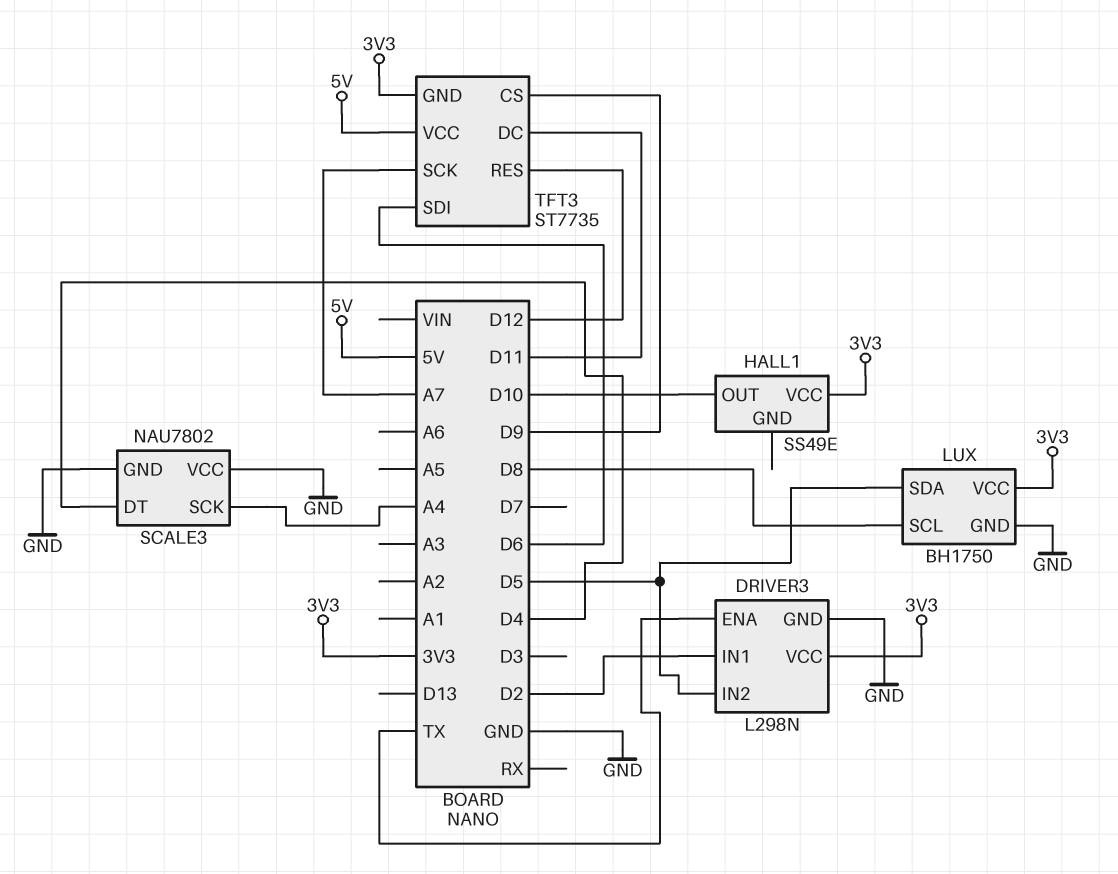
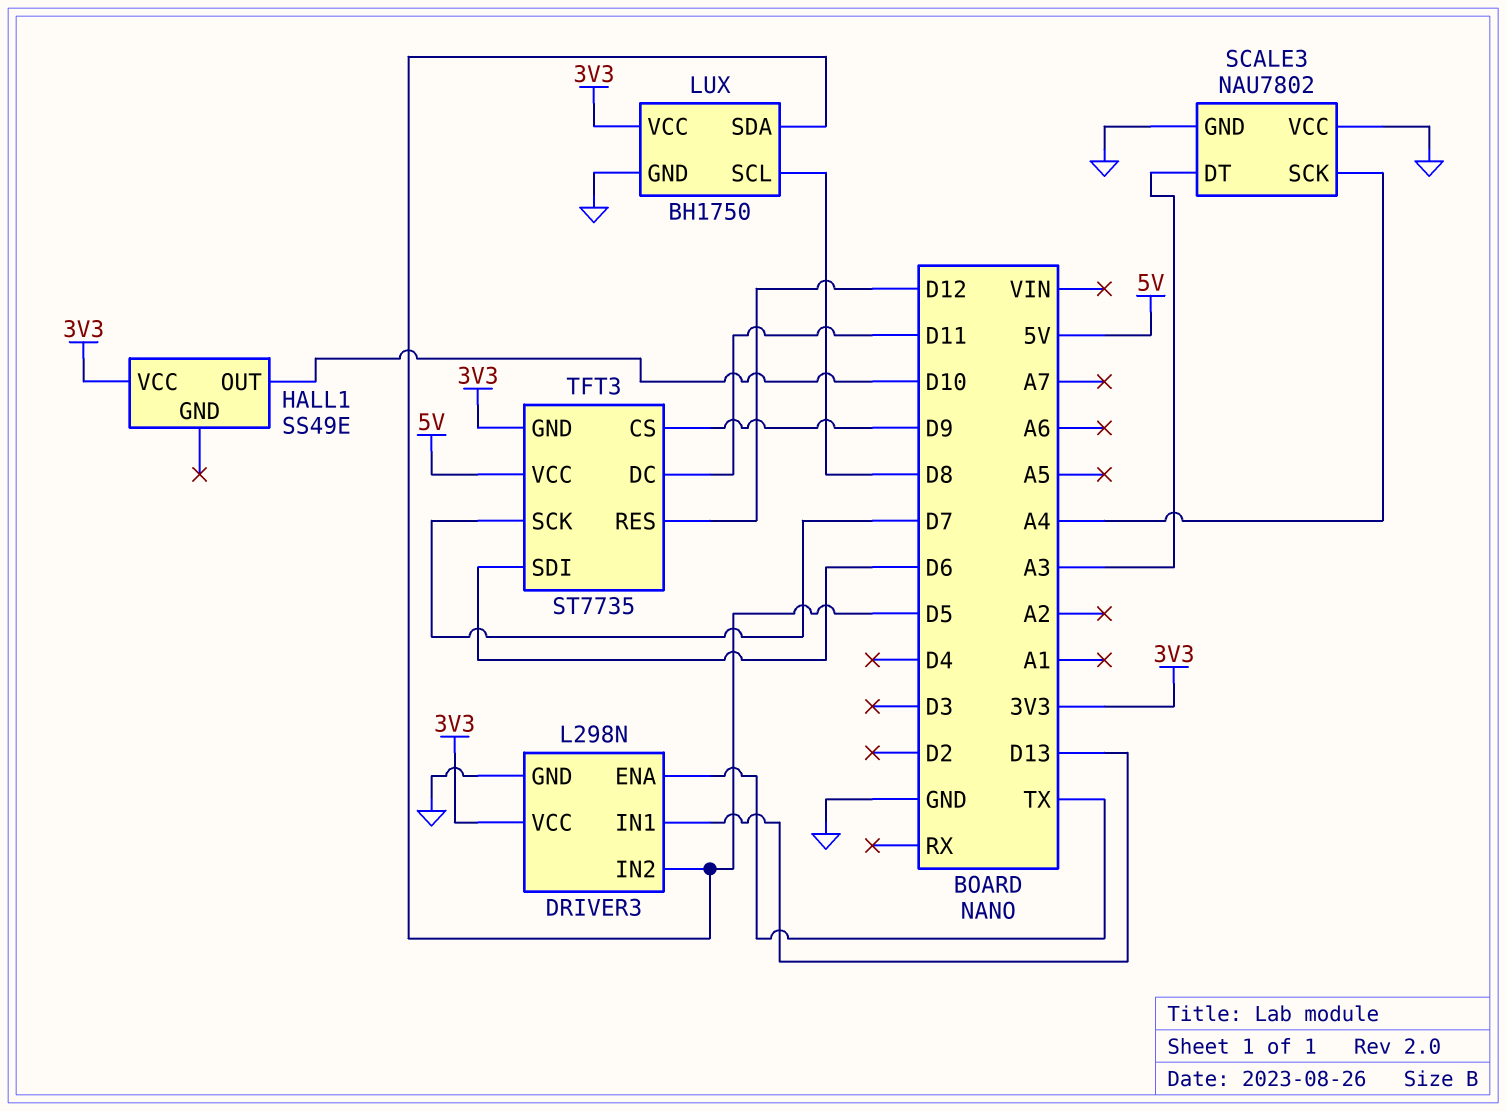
DRIVER3 pin IN1: D2 -> D13
SCALE3 pin DT: D4 -> A3
TFT3 pin SCK: A7 -> D7

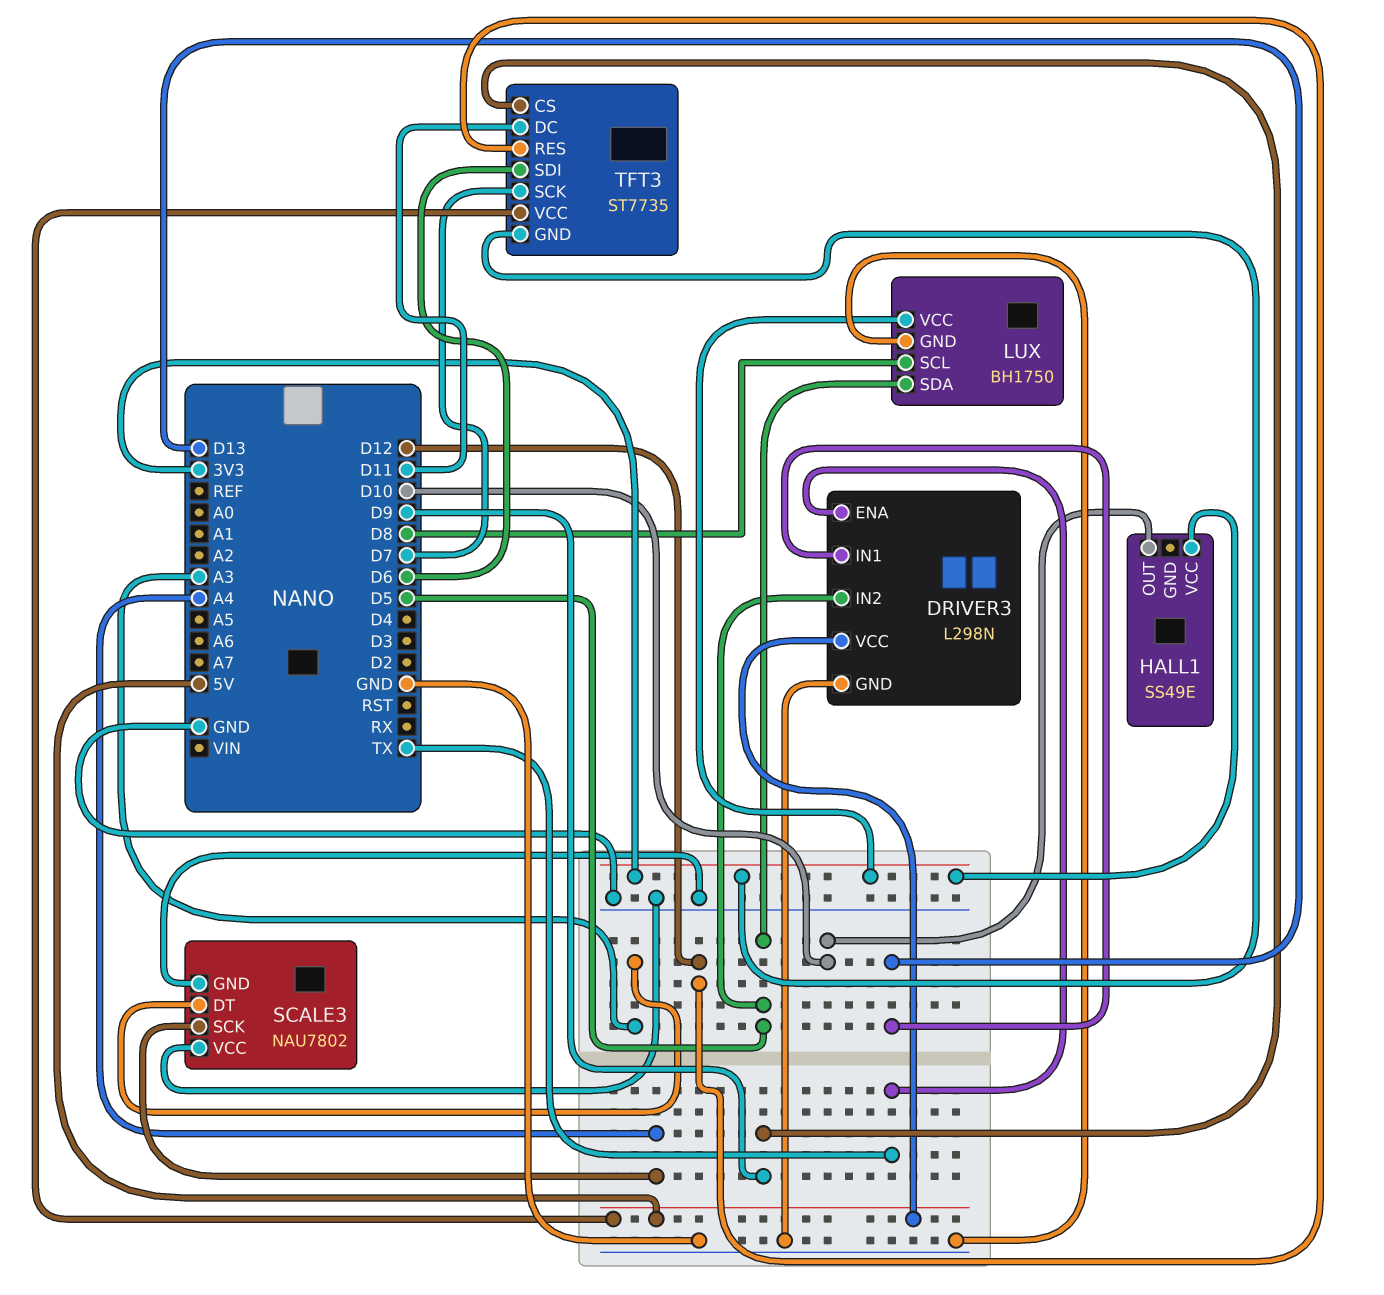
DRIVER3 pin VCC: 3V3 -> 5V

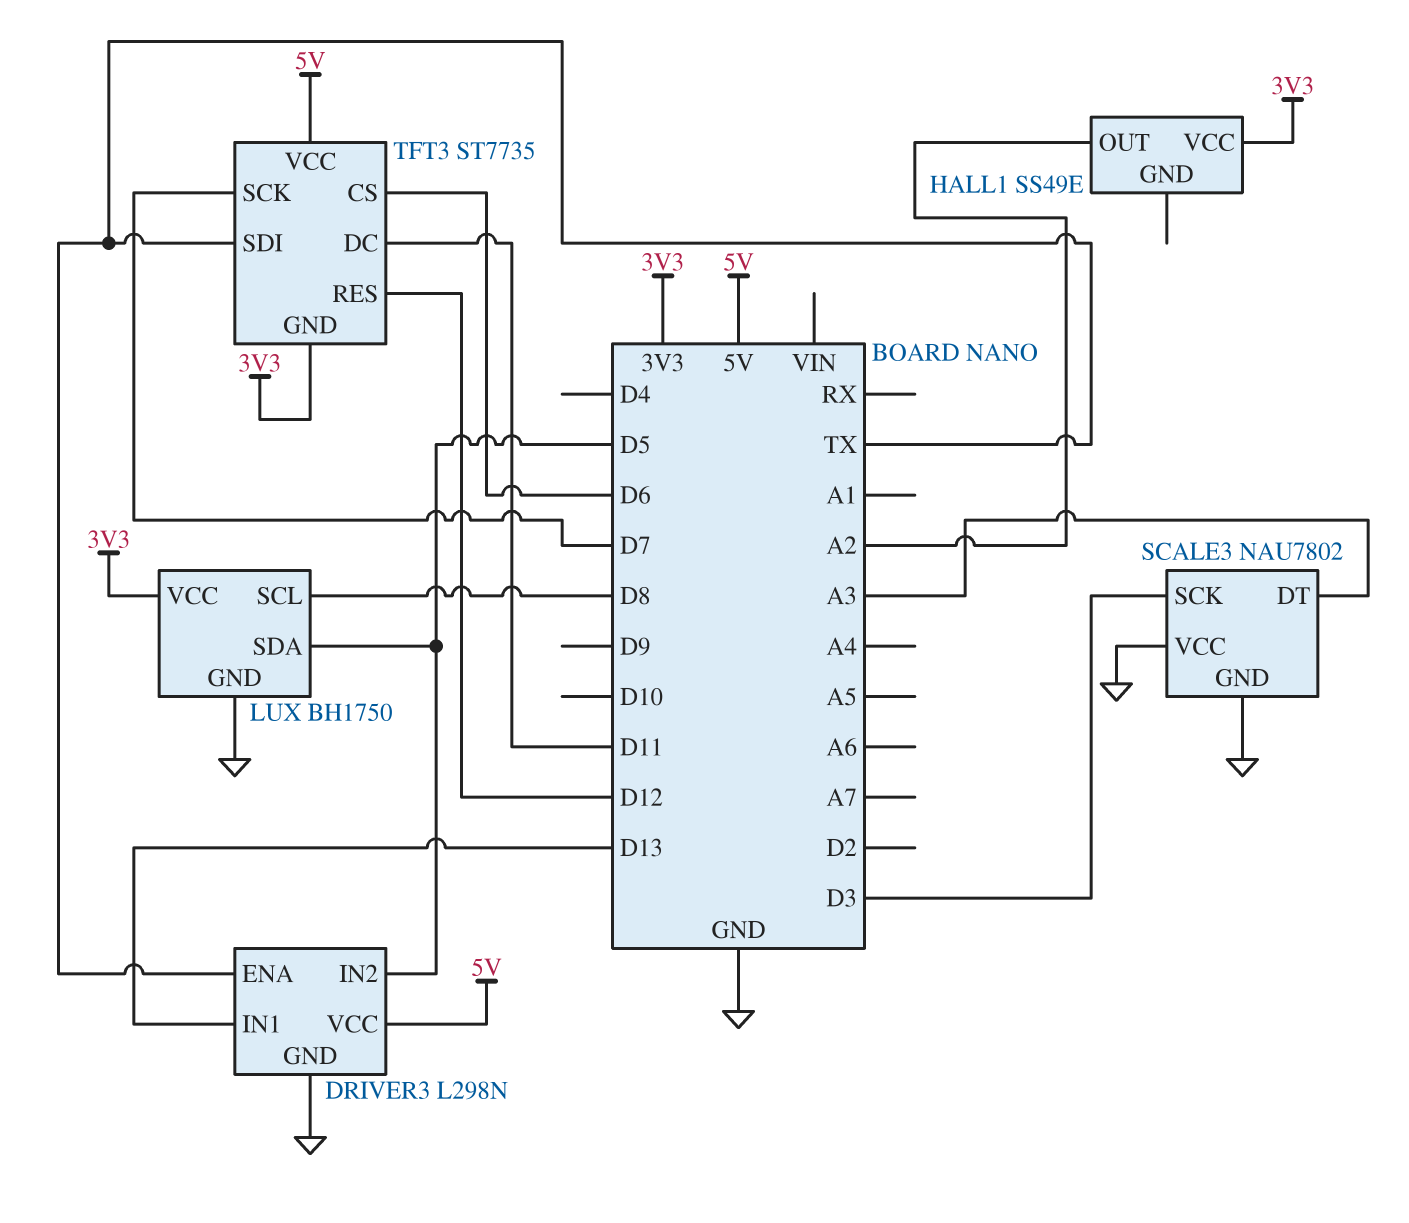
HALL1 pin OUT: D10 -> A2
SCALE3 pin SCK: A4 -> D3
TFT3 pin CS: D9 -> D6
TFT3 pin SDI: D6 -> TX

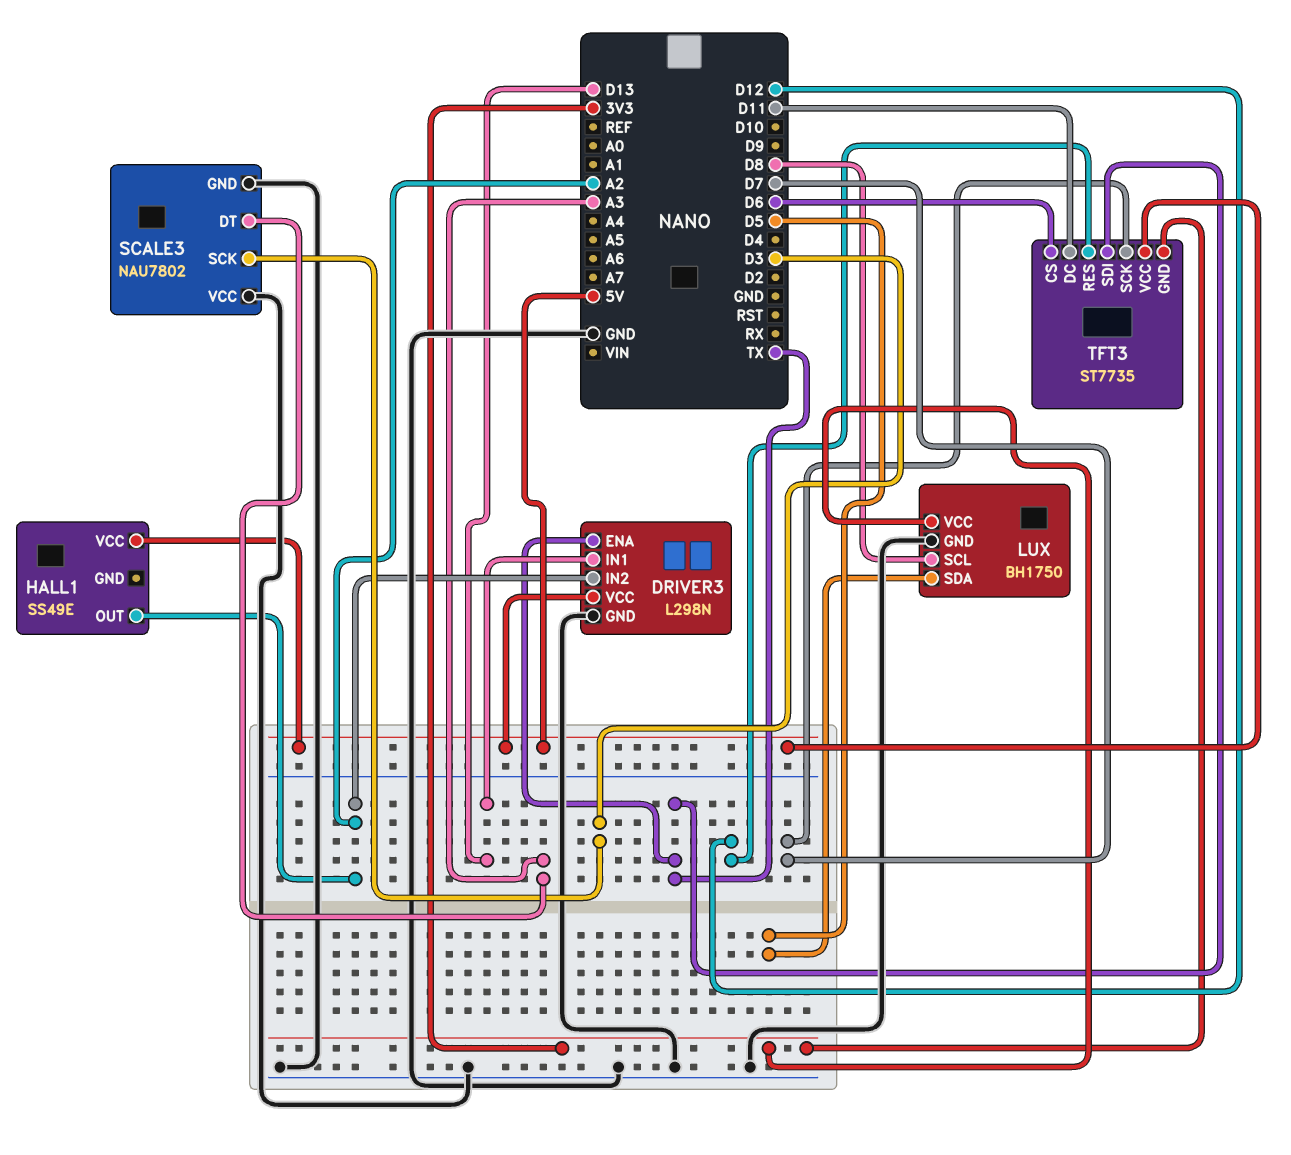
DRIVER3 pin IN2: D5 -> A2
HALL1 pin VCC: 3V3 -> 5V

